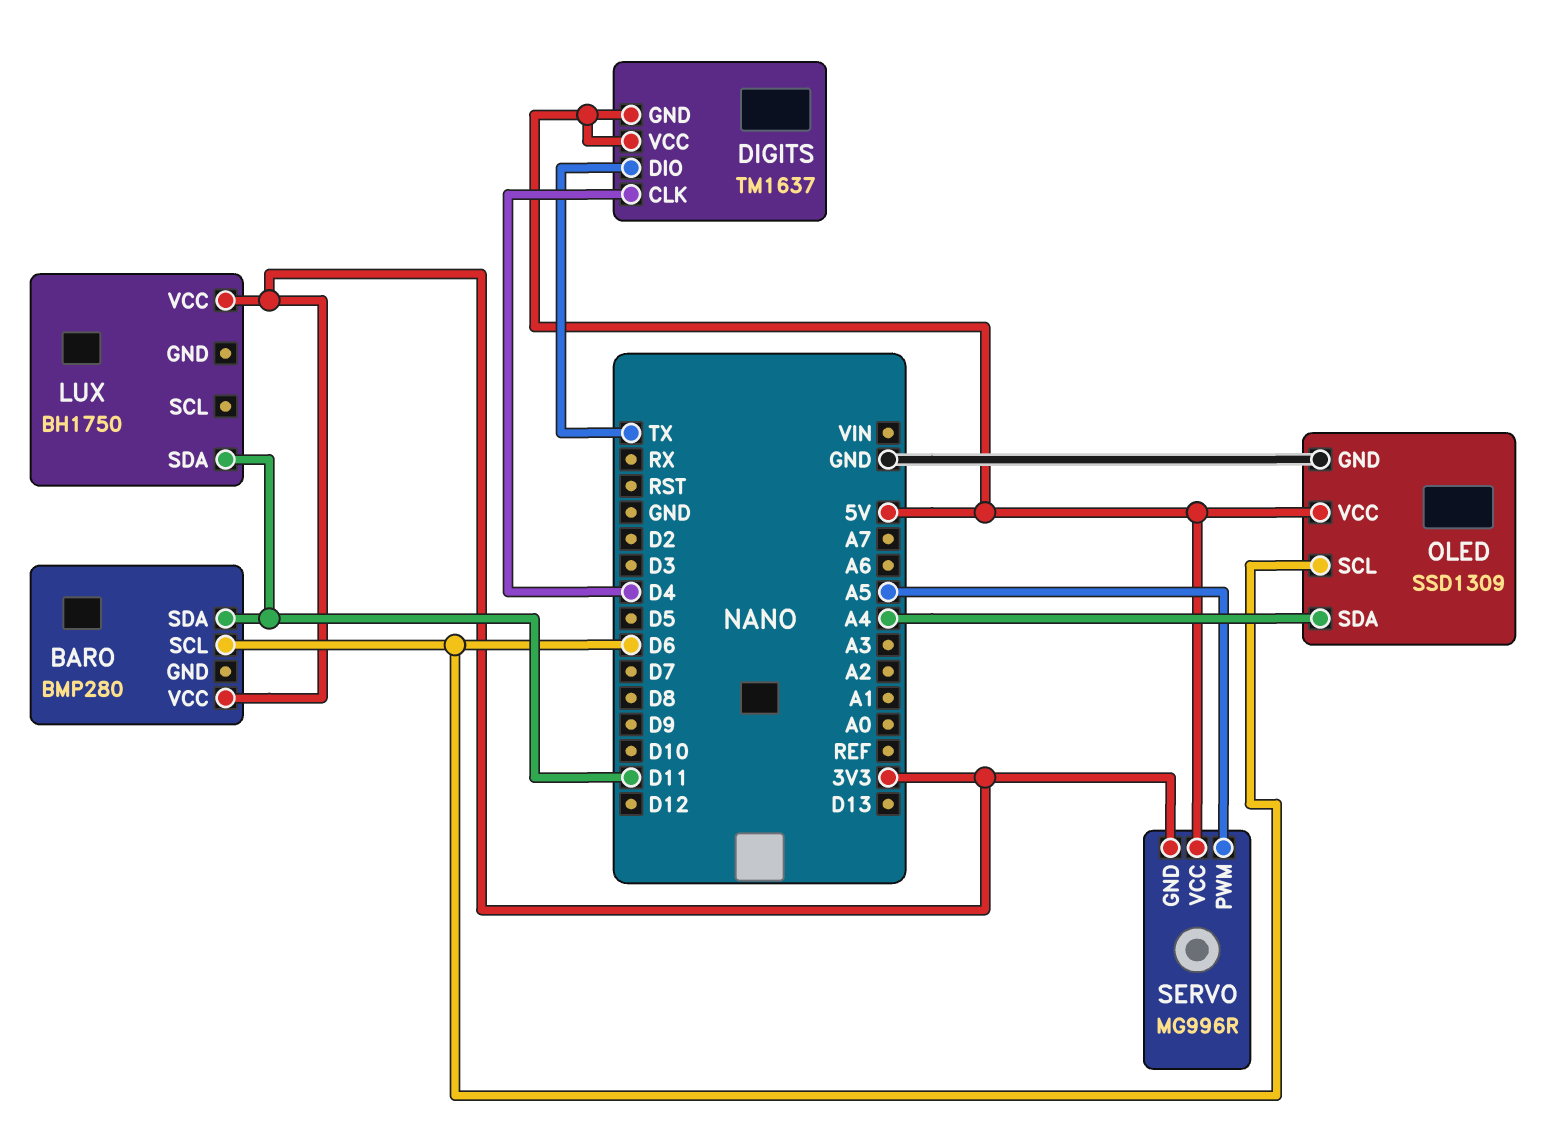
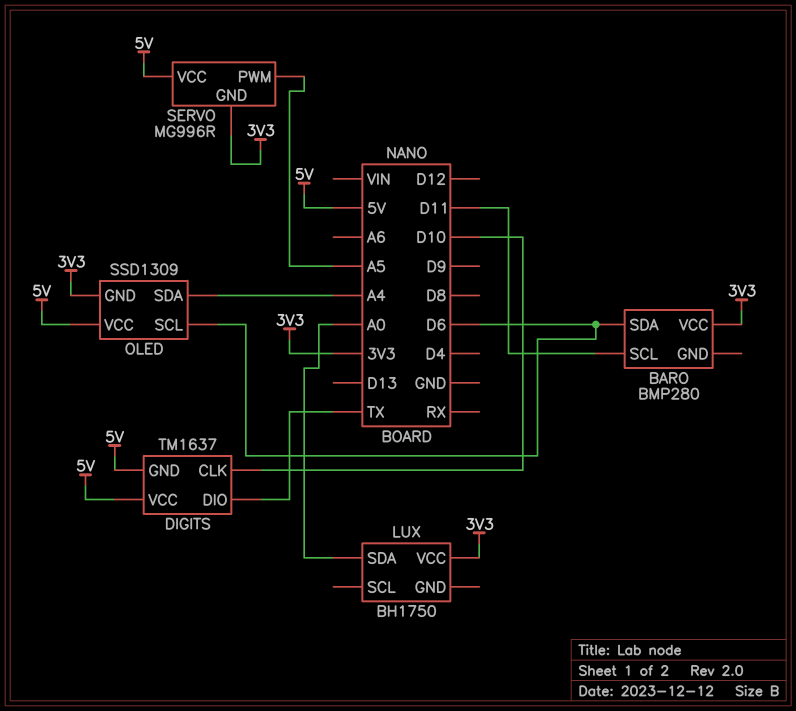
BARO pin SCL: D6 -> D11
BARO pin SDA: D11 -> D6
DIGITS pin CLK: D4 -> D10
LUX pin SDA: D11 -> A0
OLED pin GND: GND -> 3V3

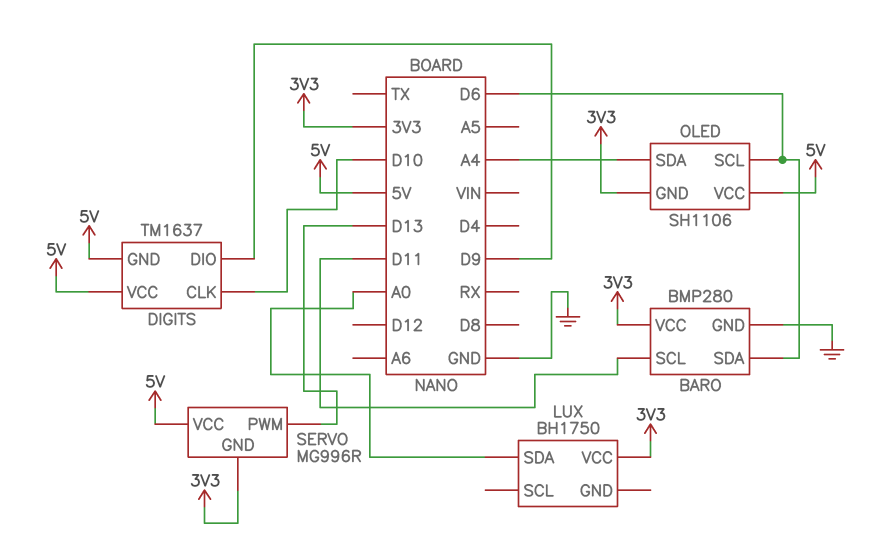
BARO pin GND: none -> GND
DIGITS pin DIO: TX -> D9
OLED: SSD1309 -> SH1106
SERVO pin PWM: A5 -> D13

